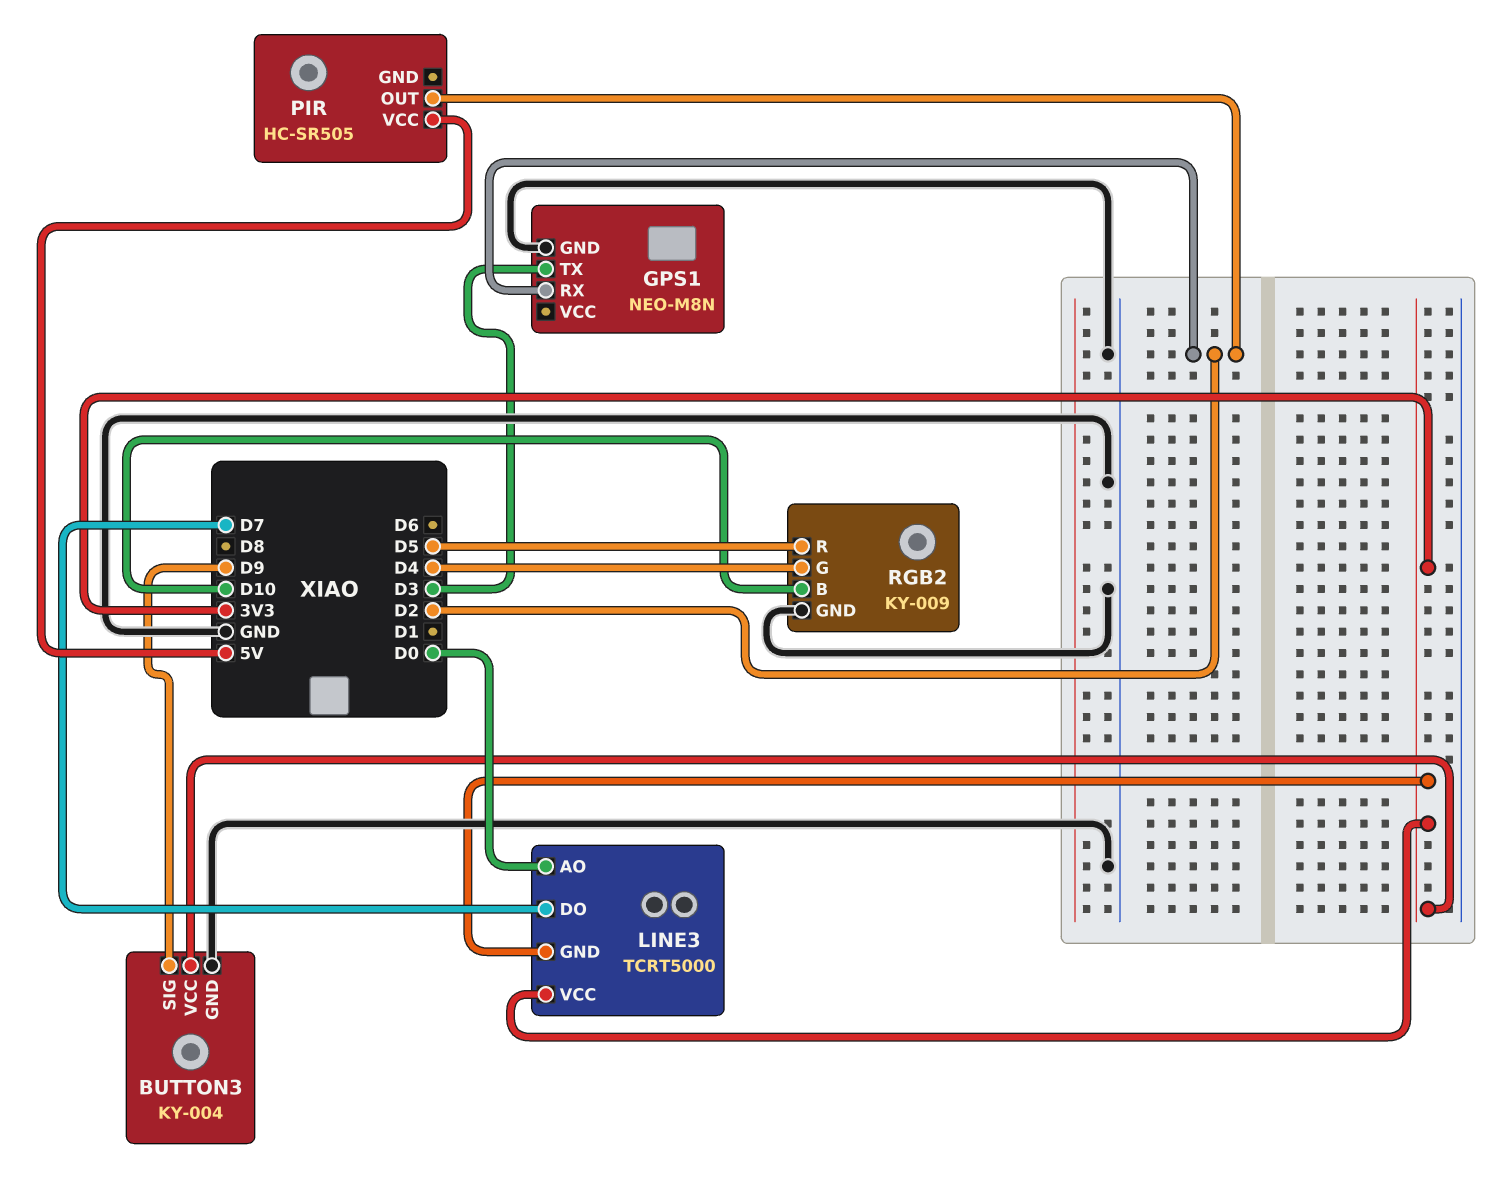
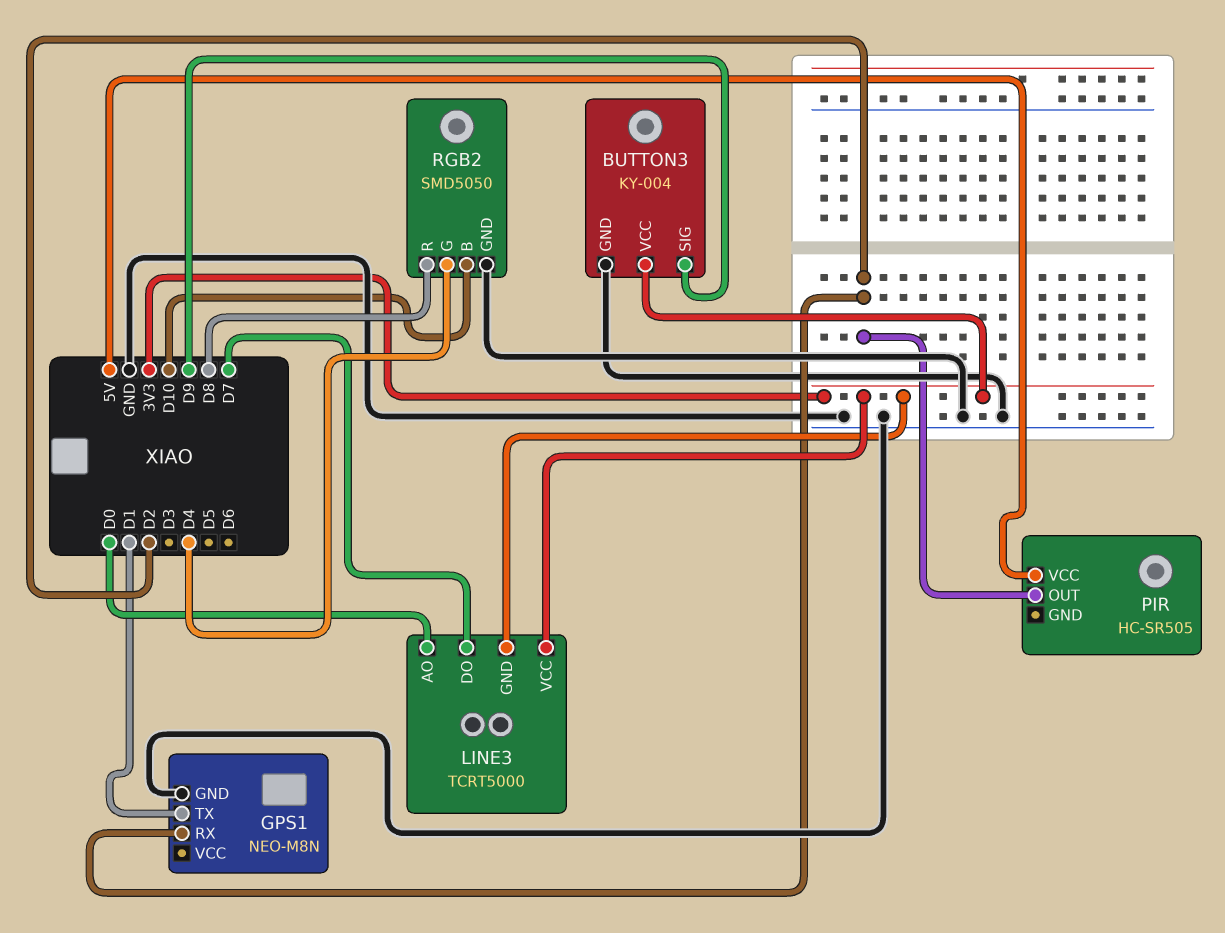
GPS1 pin TX: D3 -> D1
RGB2: KY-009 -> SMD5050
RGB2 pin R: D5 -> D8

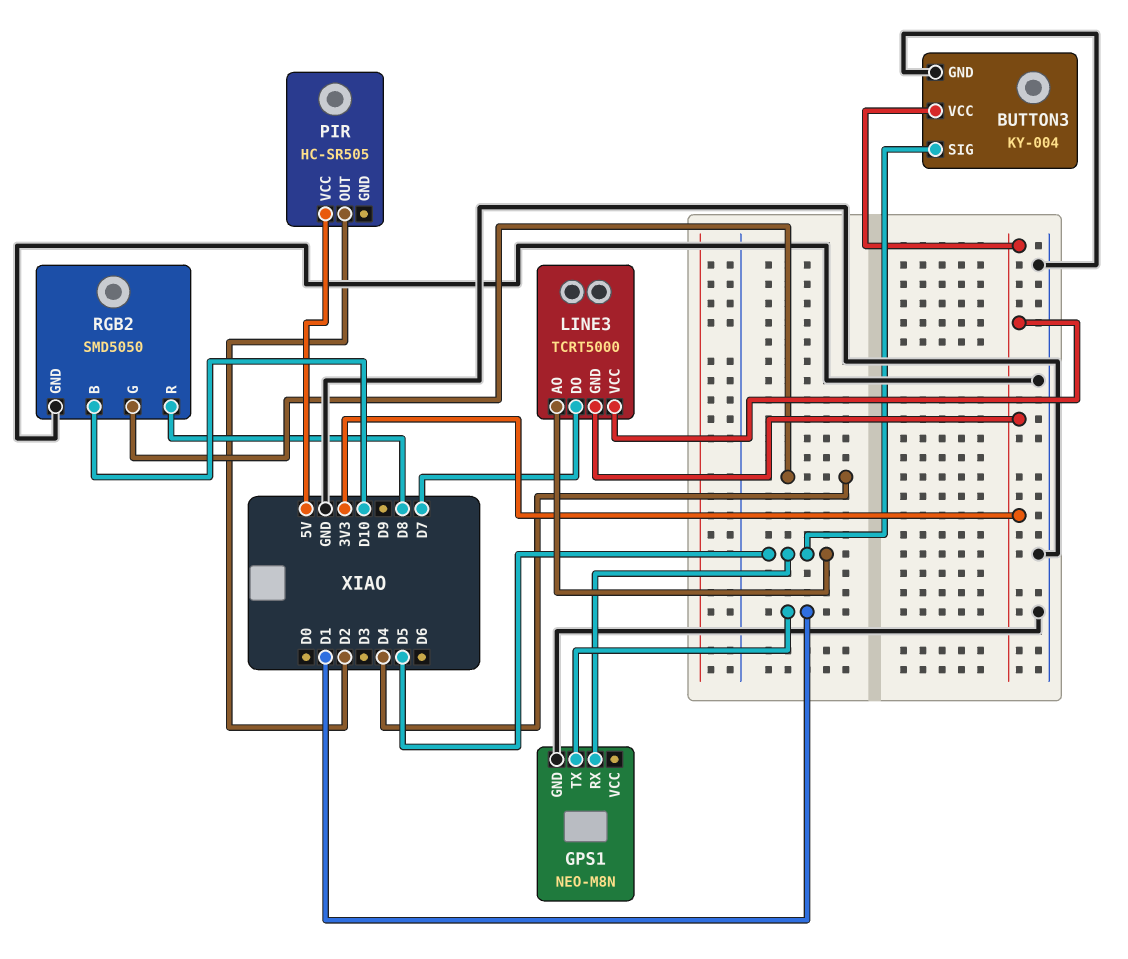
BUTTON3 pin SIG: D9 -> D5
GPS1 pin RX: D2 -> D5
LINE3 pin AO: D0 -> D5

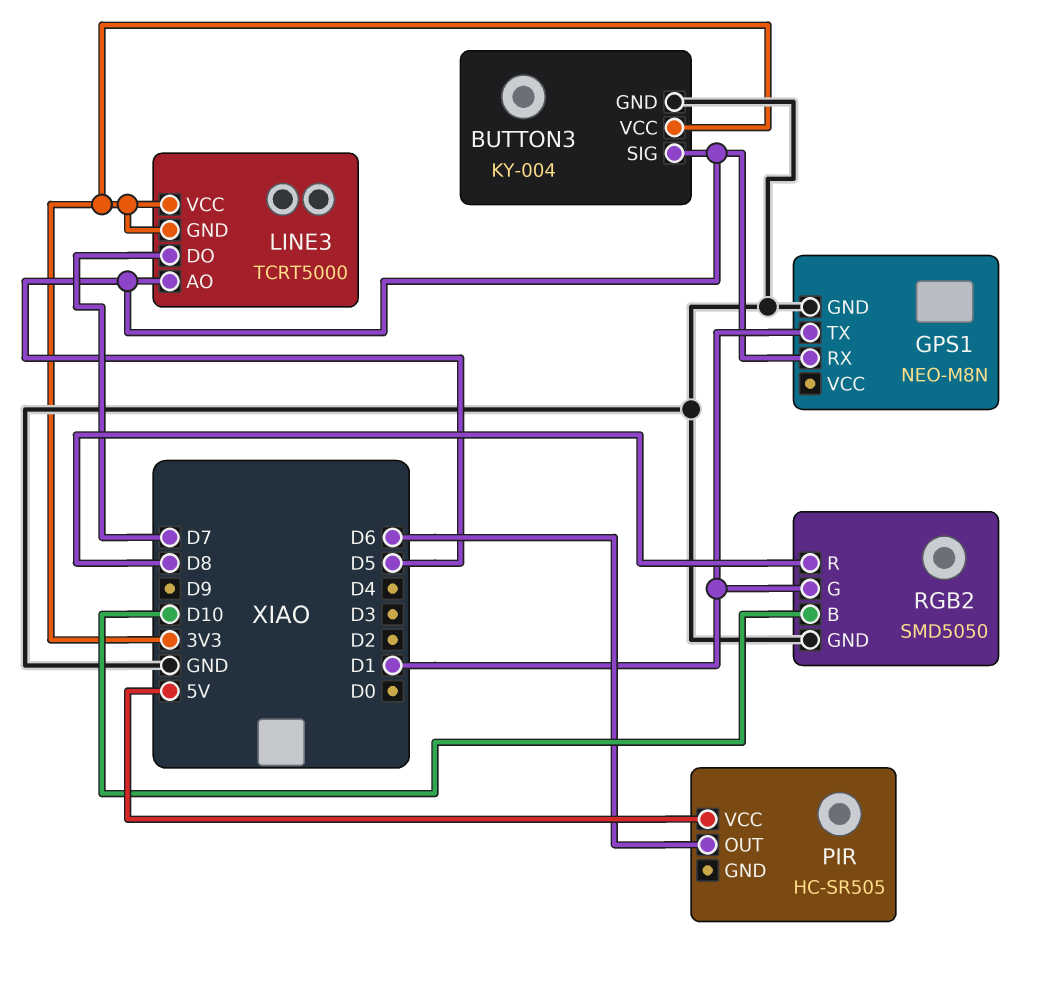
PIR pin OUT: D2 -> D6
RGB2 pin G: D4 -> D1

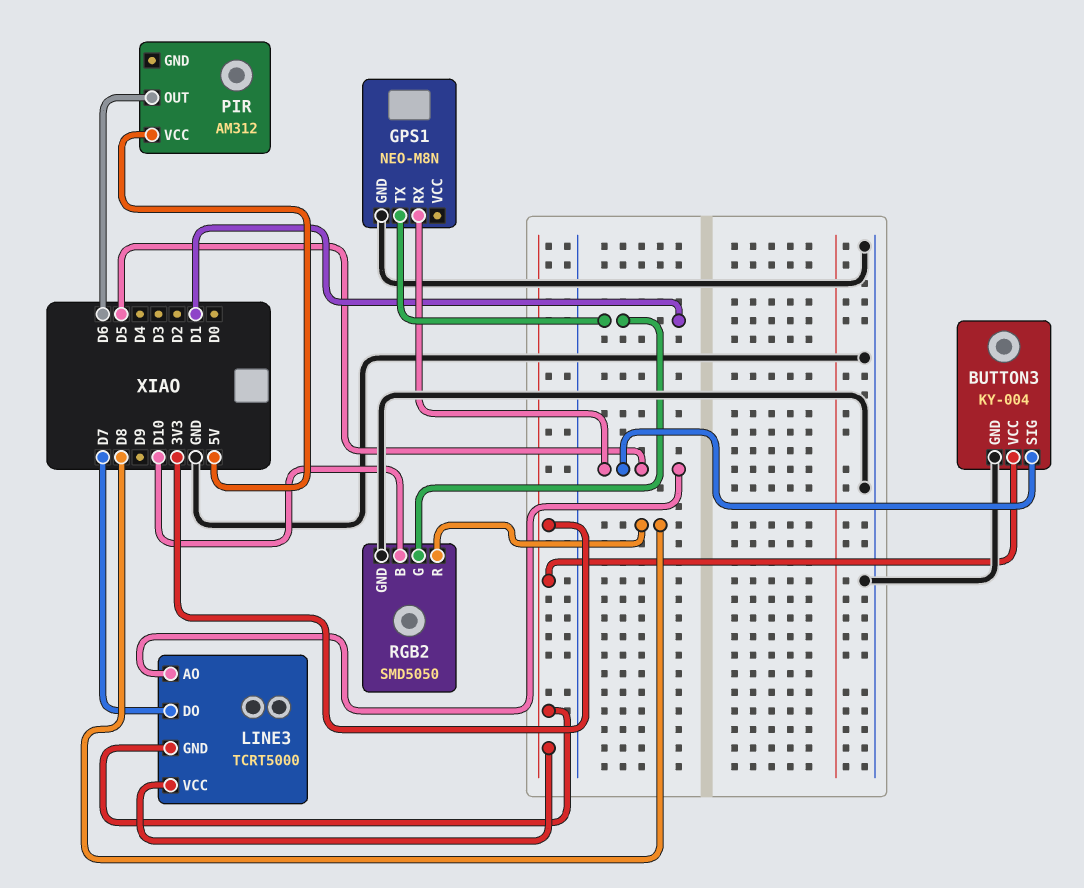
PIR: HC-SR505 -> AM312

